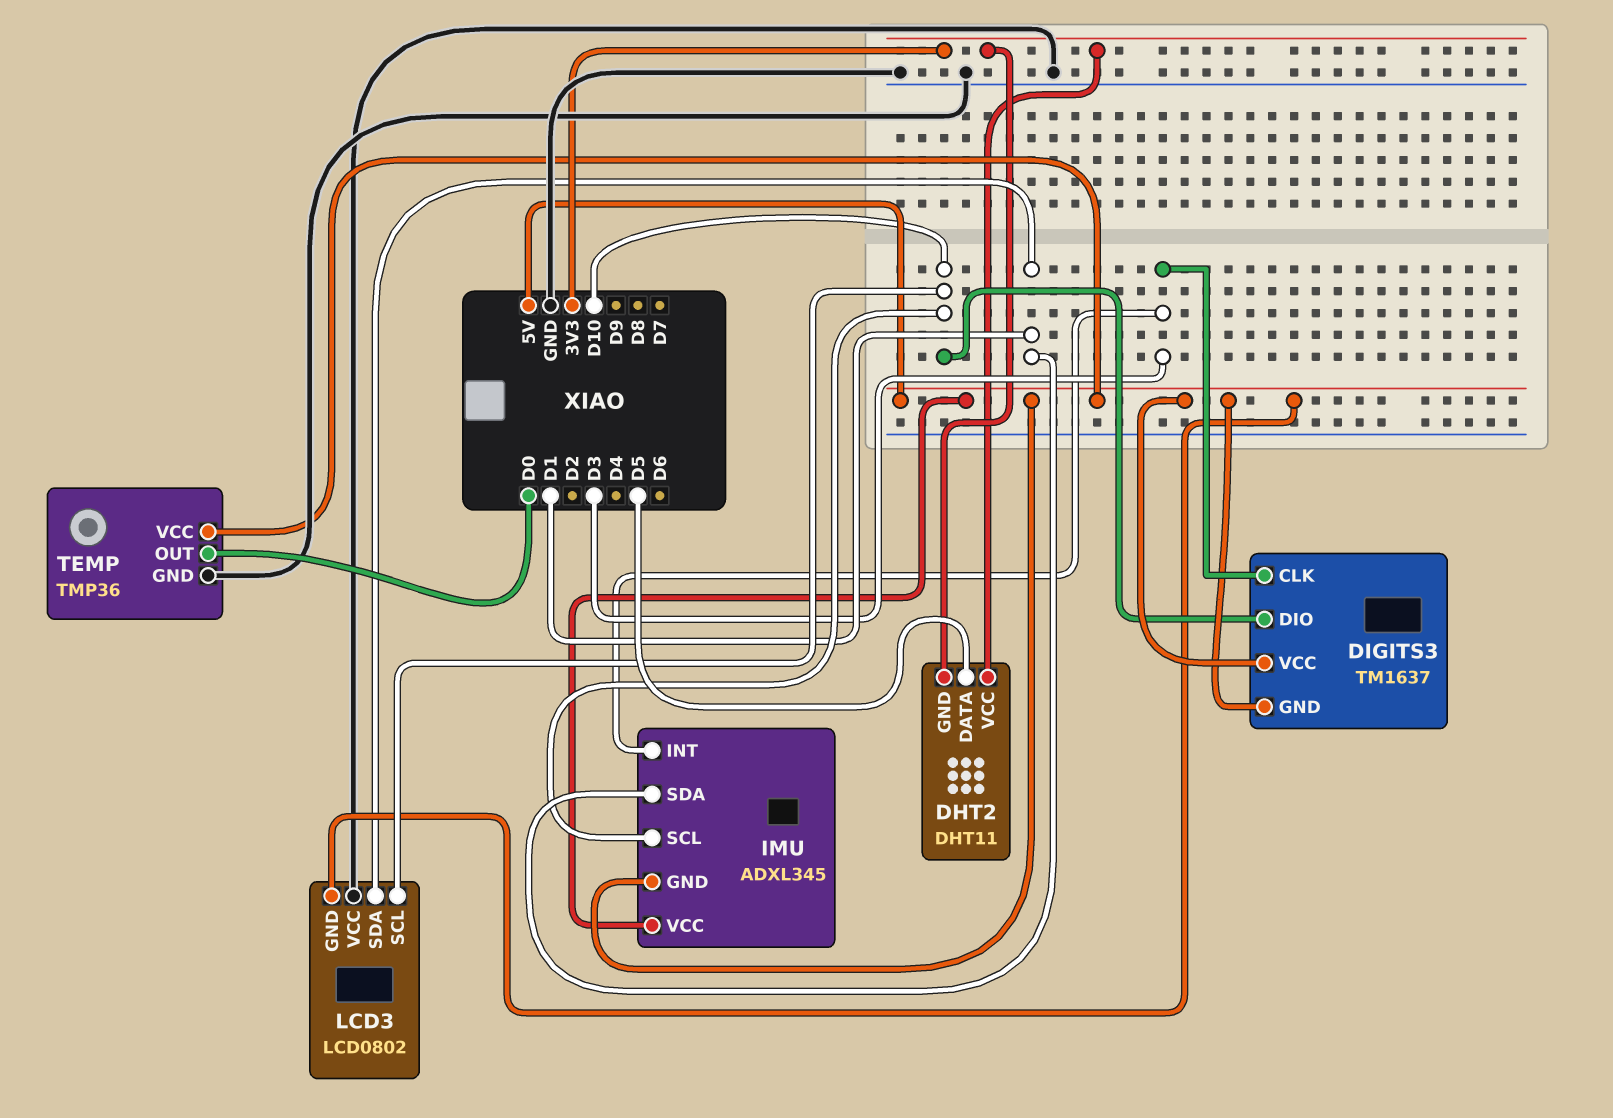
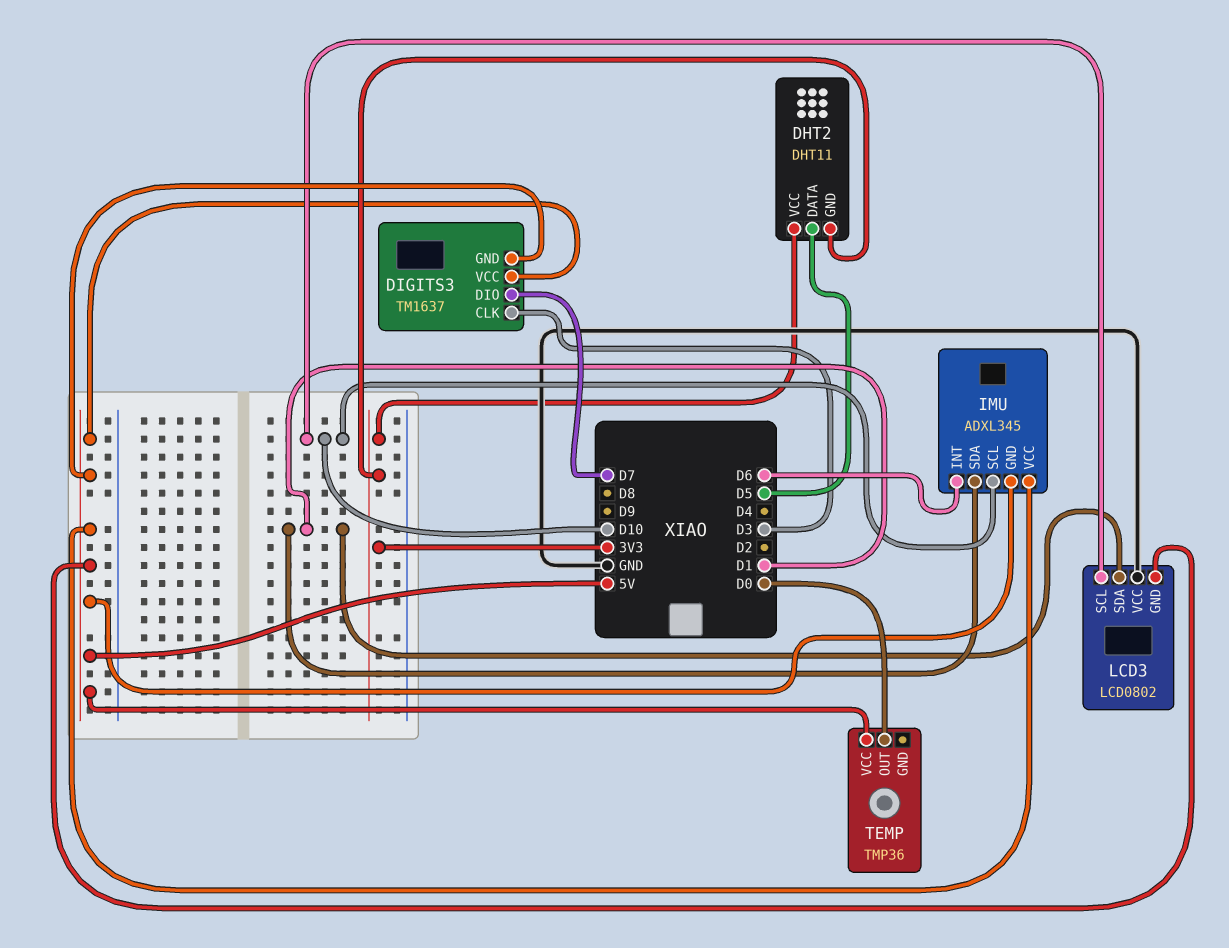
DIGITS3 pin DIO: D10 -> D7
IMU pin INT: D3 -> D6
TEMP pin GND: GND -> none

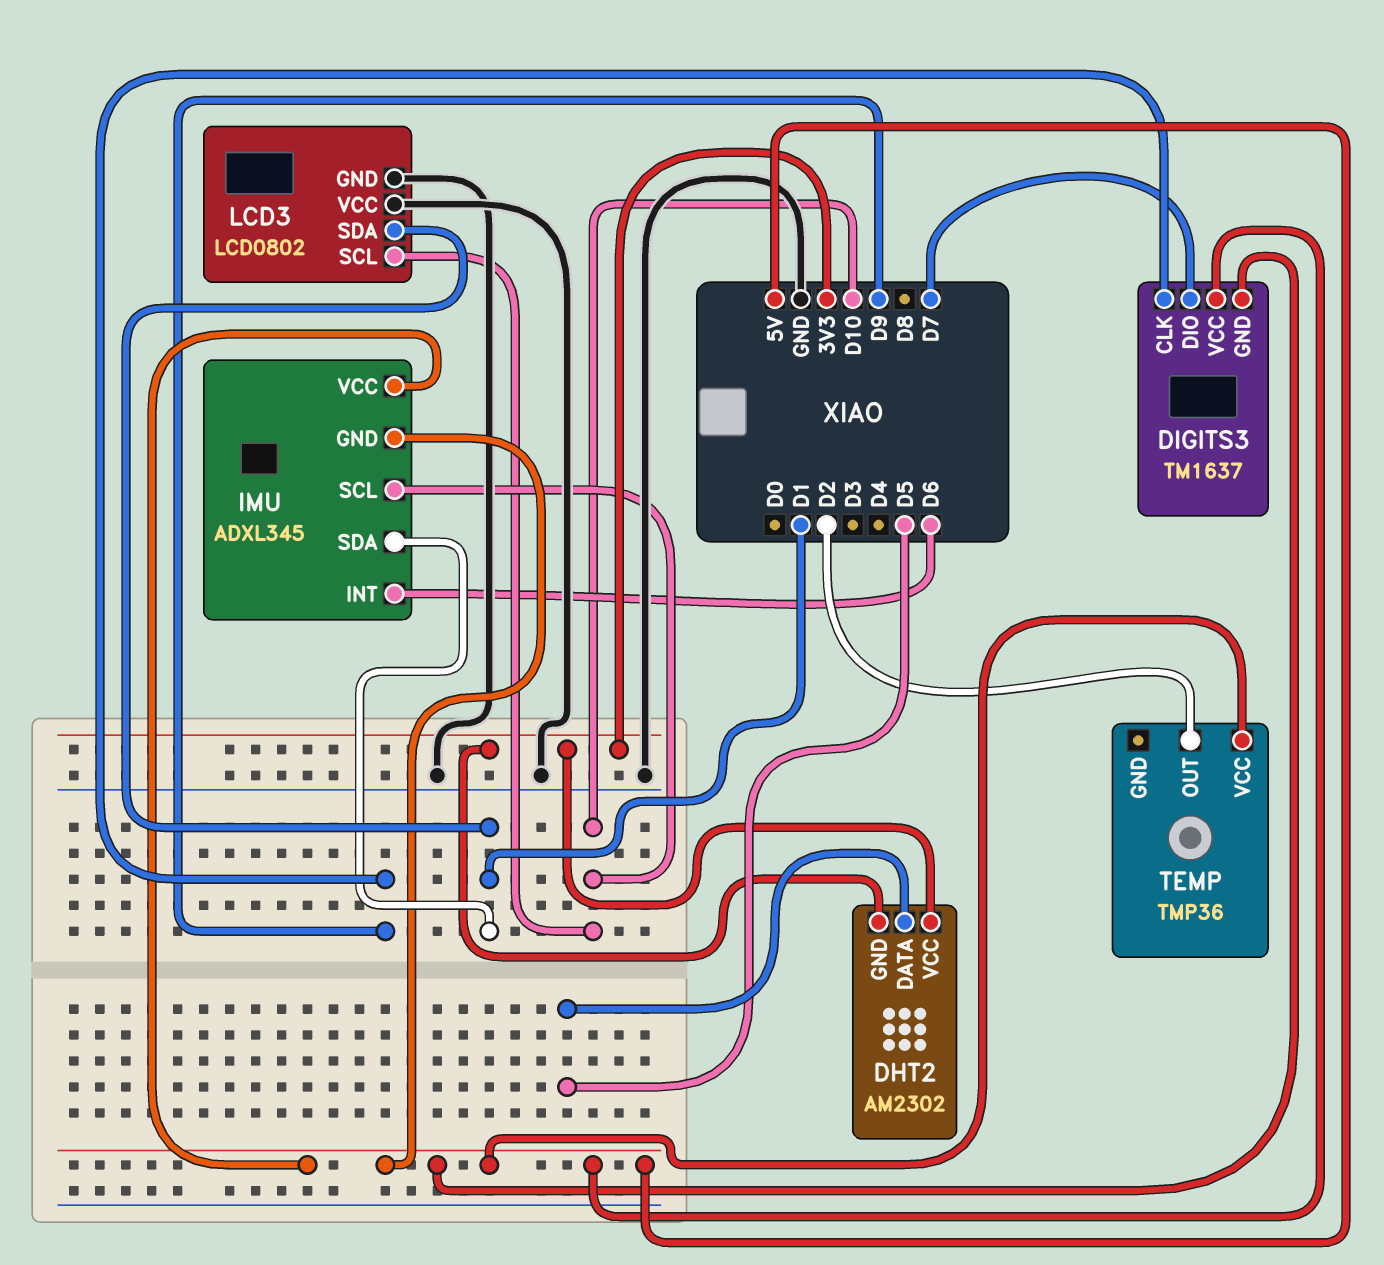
DHT2: DHT11 -> AM2302
DIGITS3 pin CLK: D3 -> D9
LCD3 pin GND: 5V -> GND
TEMP pin OUT: D0 -> D2

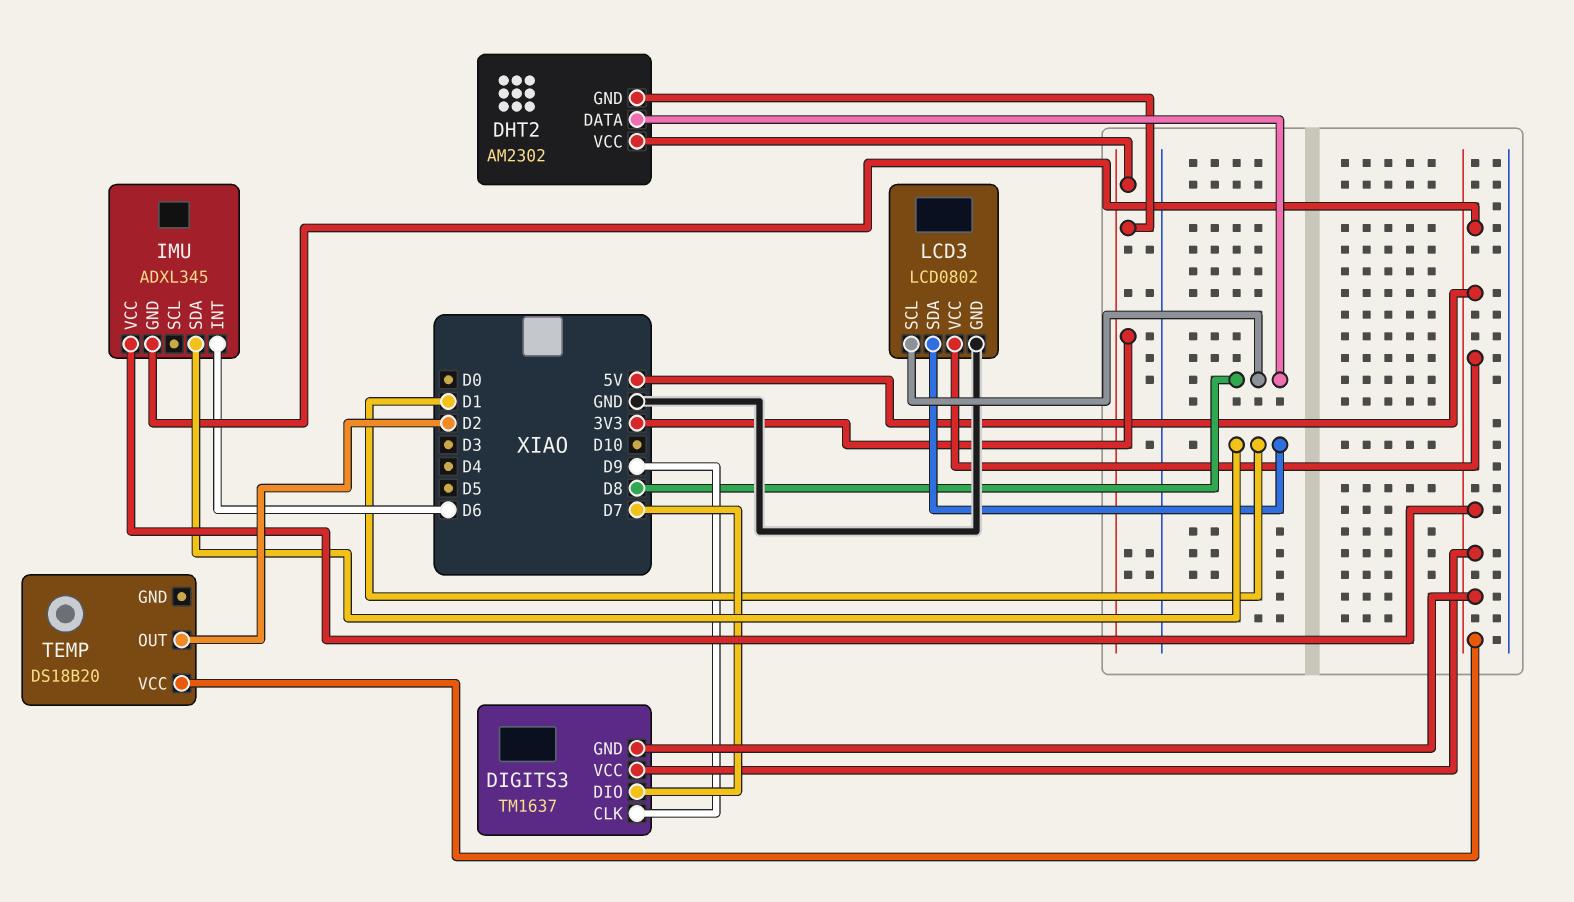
DHT2 pin DATA: D5 -> D8
IMU pin SCL: D10 -> none
LCD3 pin SCL: D10 -> D8
LCD3 pin VCC: GND -> 5V
TEMP: TMP36 -> DS18B20

